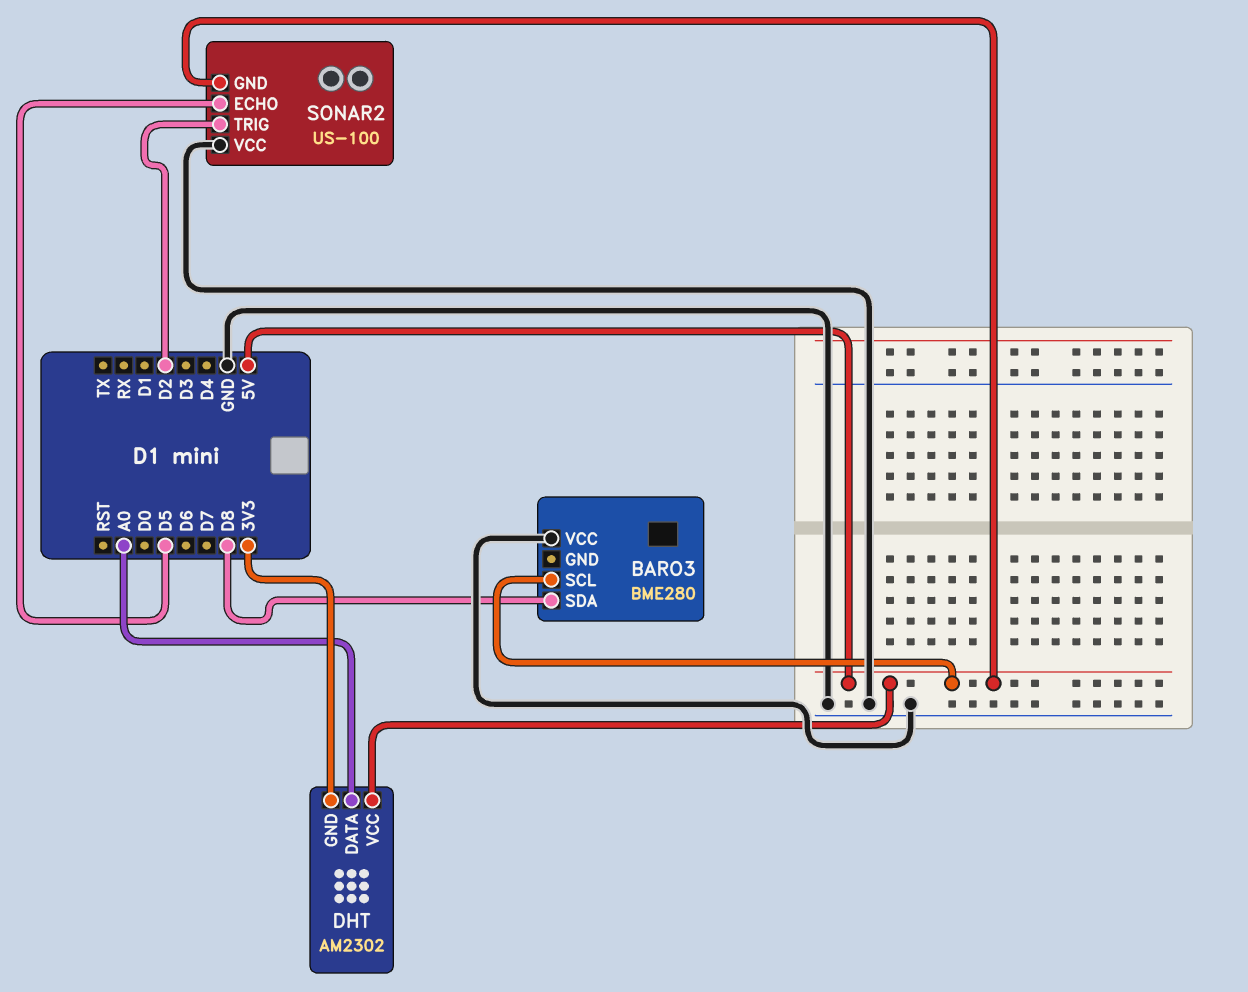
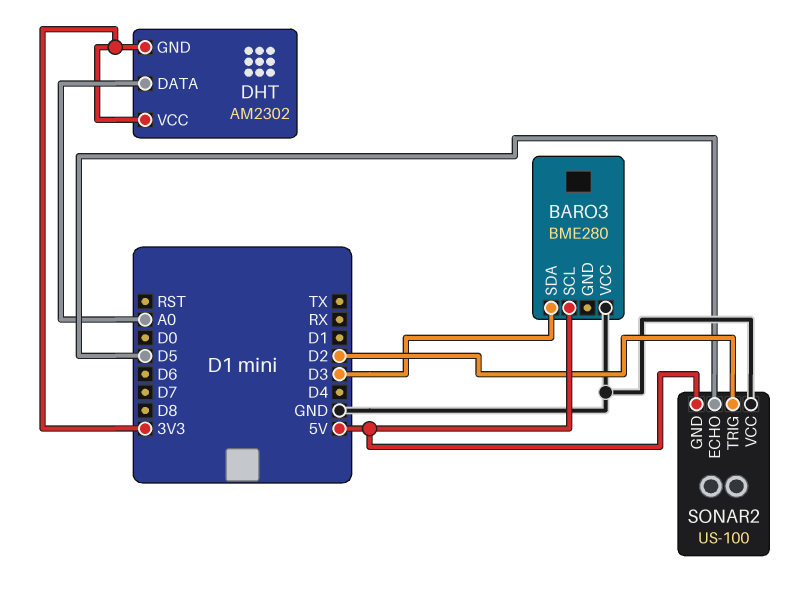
BARO3 pin SDA: D8 -> D3
DHT pin VCC: 5V -> 3V3

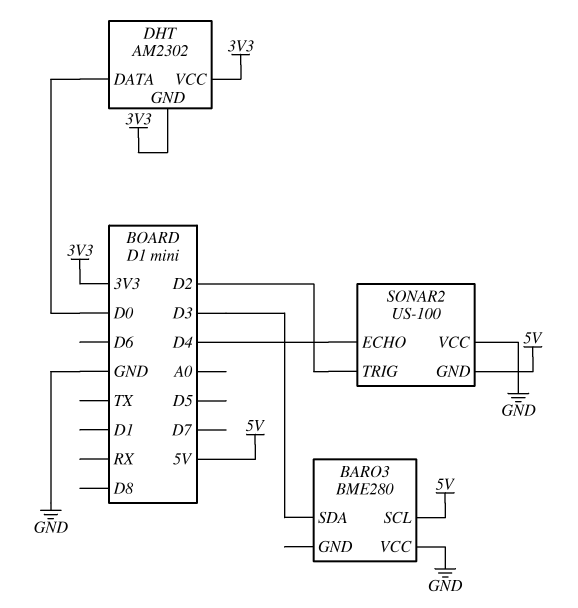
DHT pin DATA: A0 -> D0
SONAR2 pin ECHO: D5 -> D4

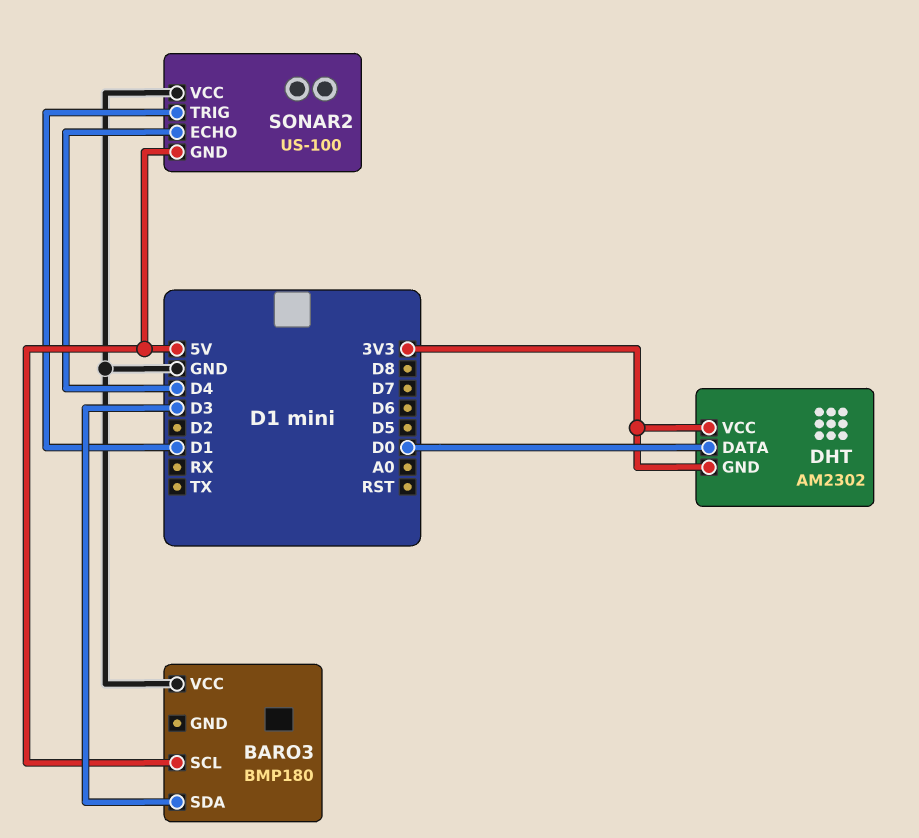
BARO3: BME280 -> BMP180
SONAR2 pin TRIG: D2 -> D1

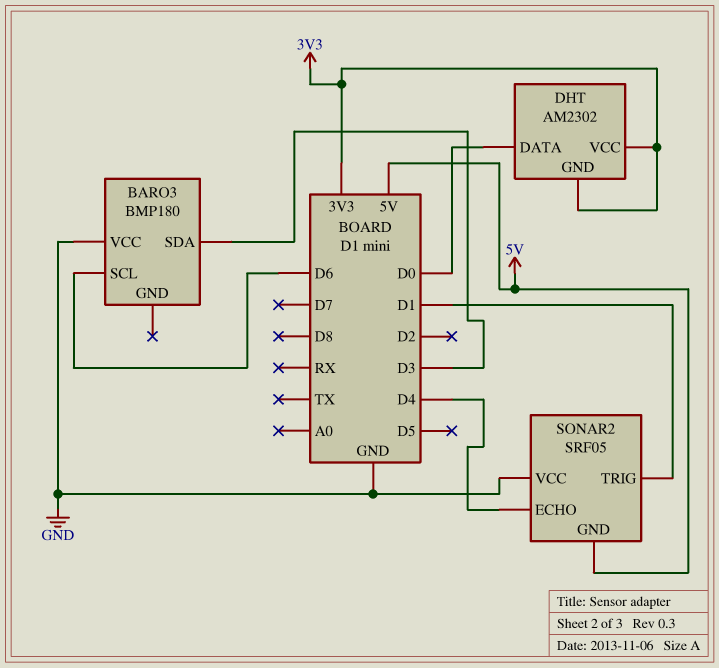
BARO3 pin SCL: 5V -> D6
SONAR2: US-100 -> SRF05

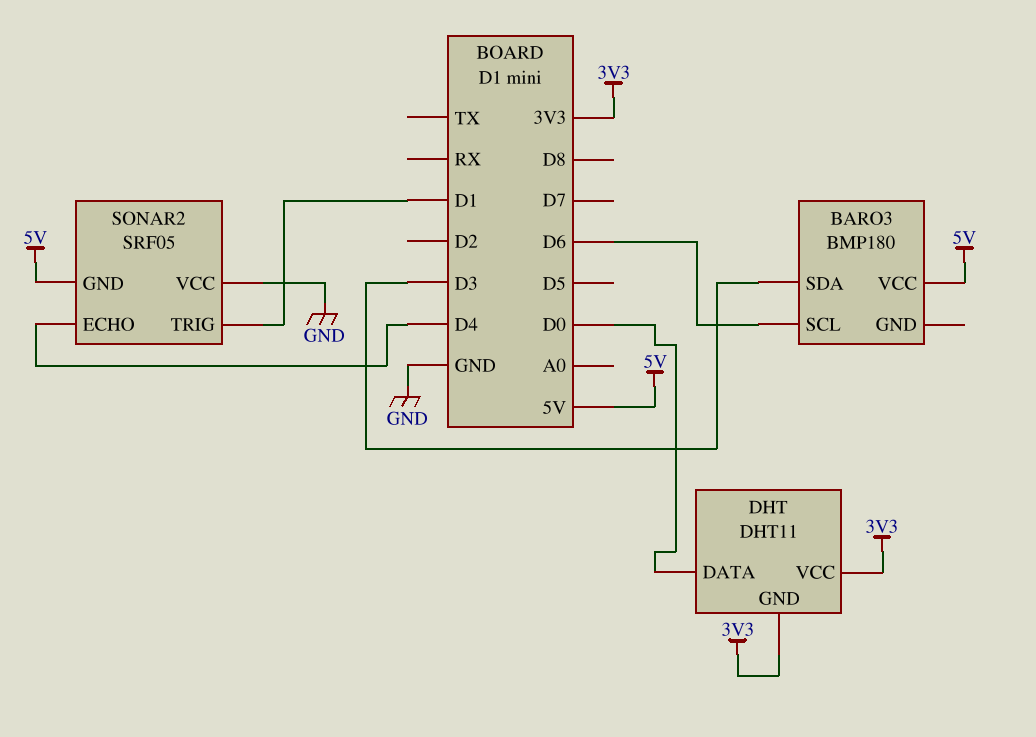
BARO3 pin VCC: GND -> 5V
DHT: AM2302 -> DHT11

